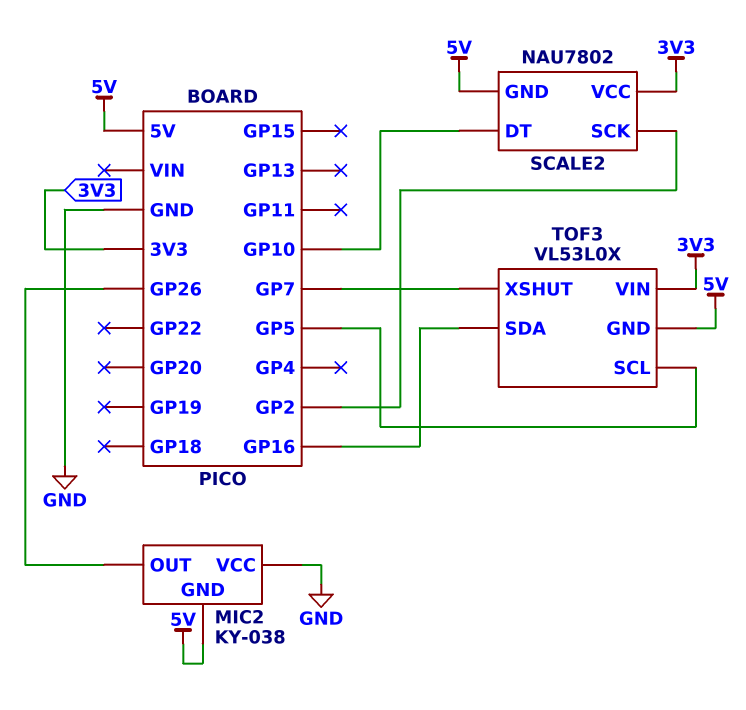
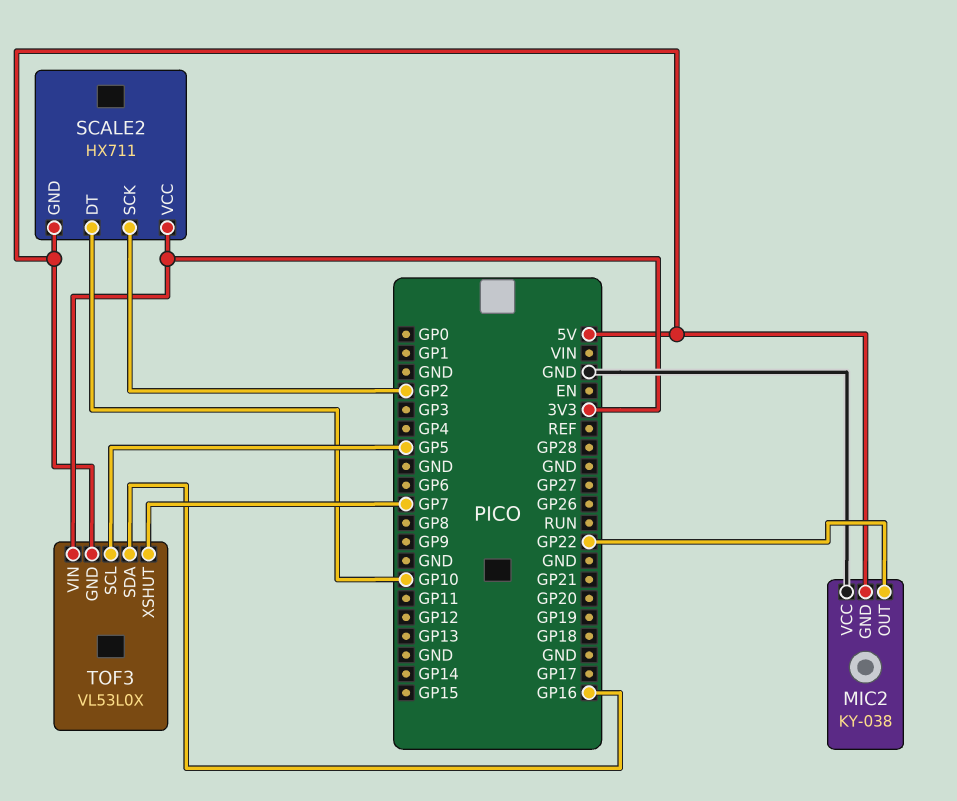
MIC2 pin OUT: GP26 -> GP22
SCALE2: NAU7802 -> HX711

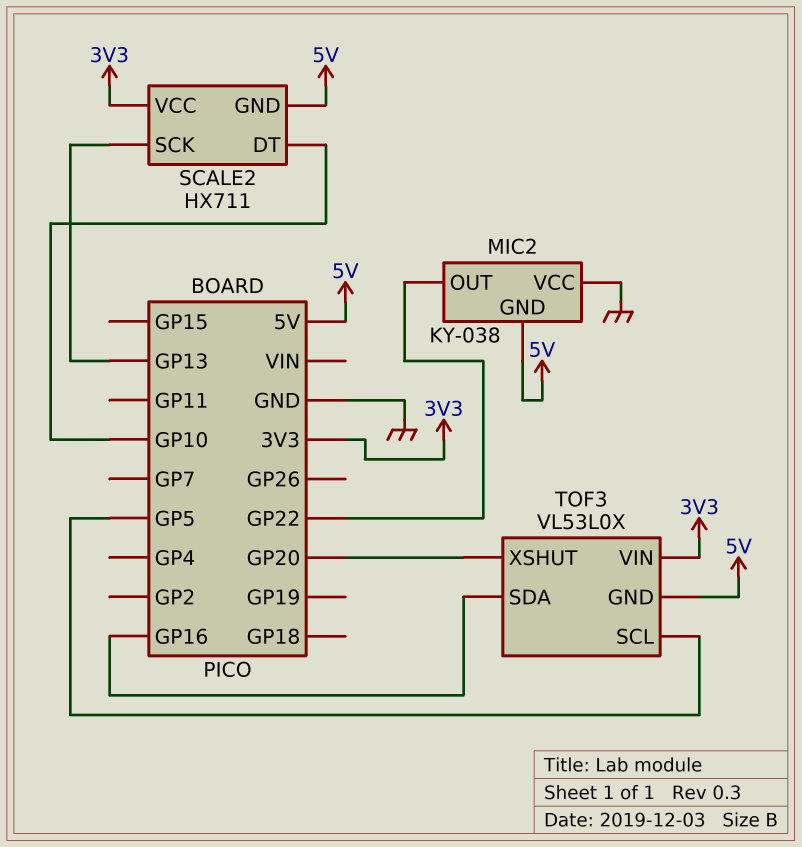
SCALE2 pin SCK: GP2 -> GP13
TOF3 pin XSHUT: GP7 -> GP20

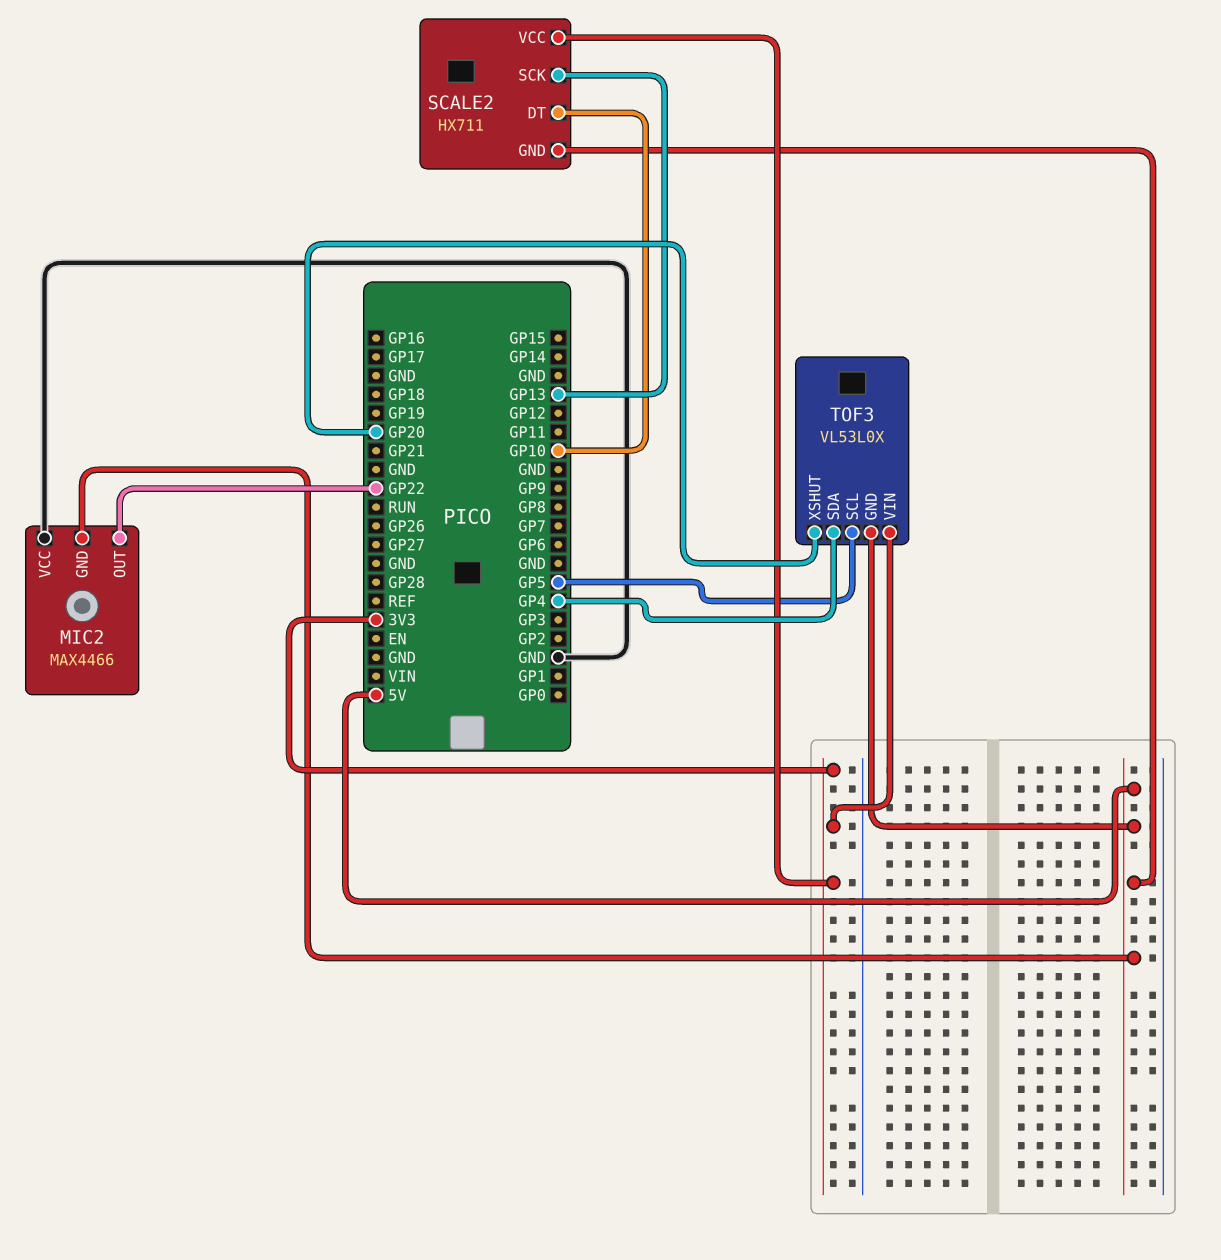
MIC2: KY-038 -> MAX4466
TOF3 pin SDA: GP16 -> GP4

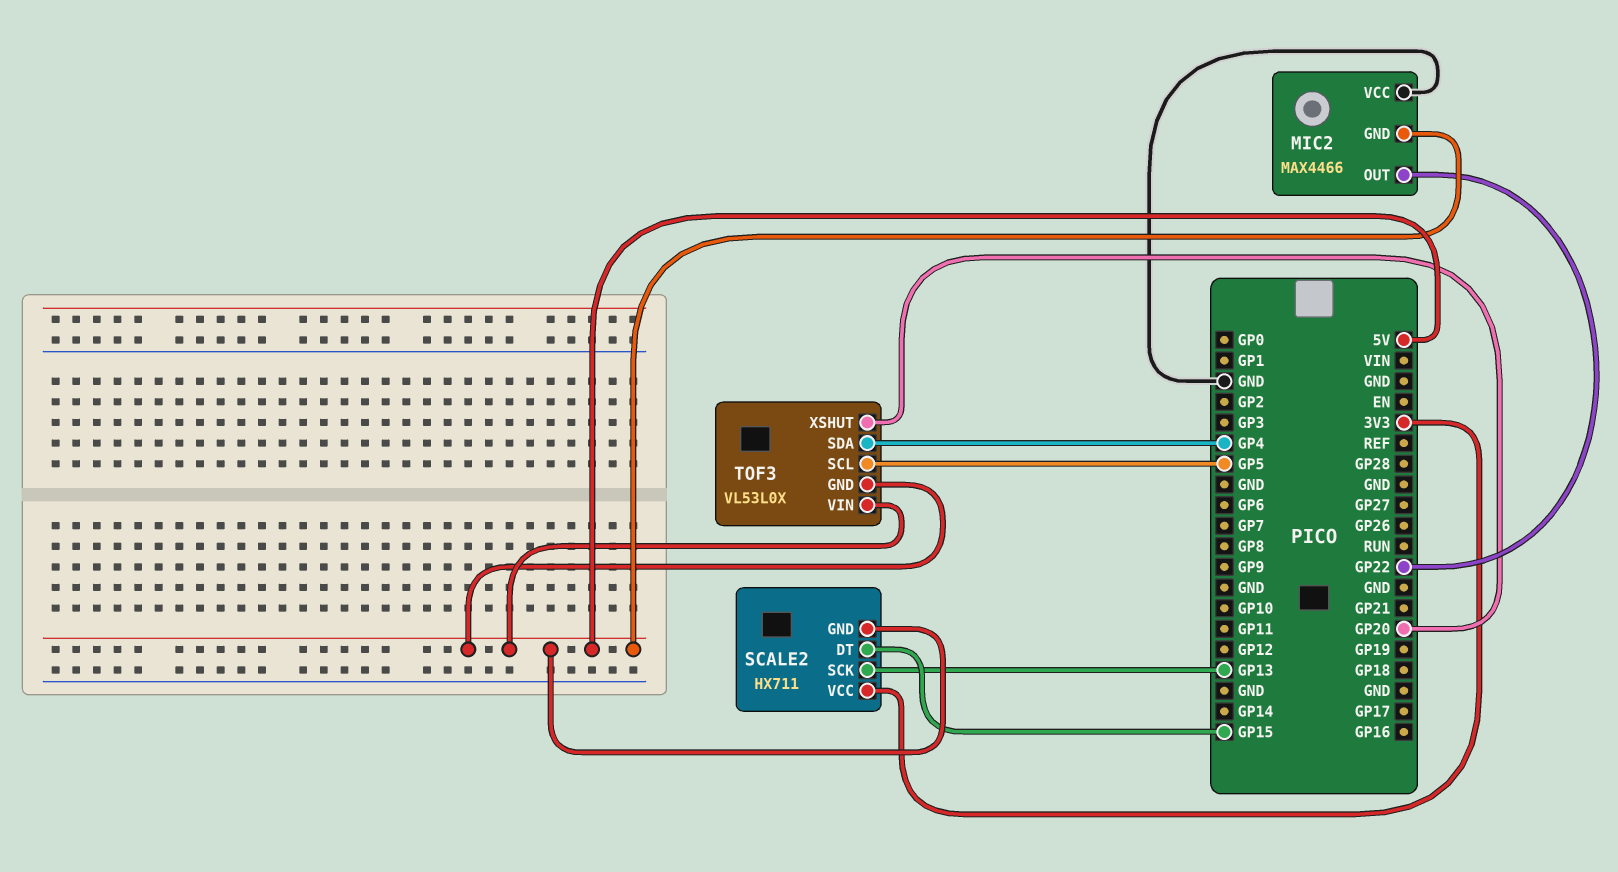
SCALE2 pin DT: GP10 -> GP15
TOF3 pin VIN: 3V3 -> 5V

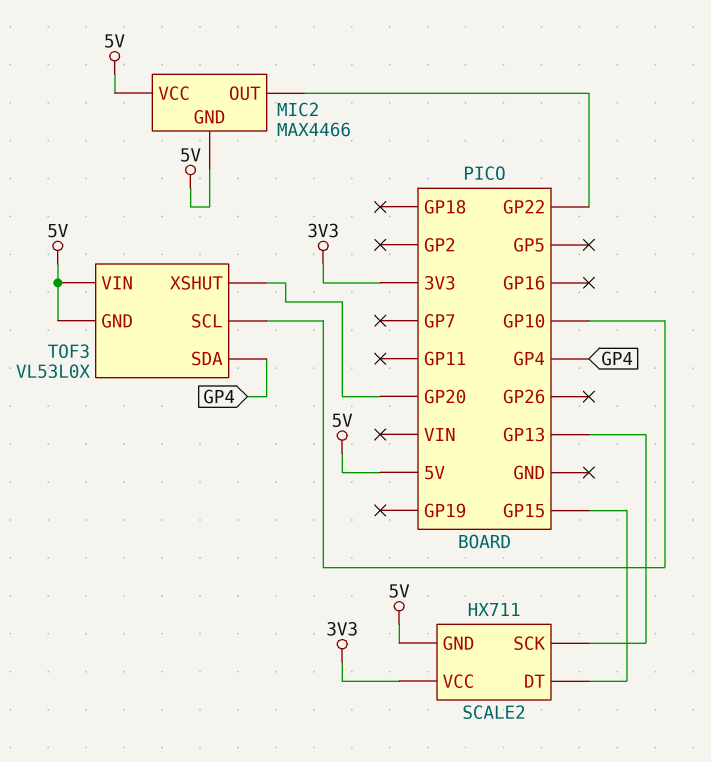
MIC2 pin VCC: GND -> 5V
TOF3 pin SCL: GP5 -> GP10

